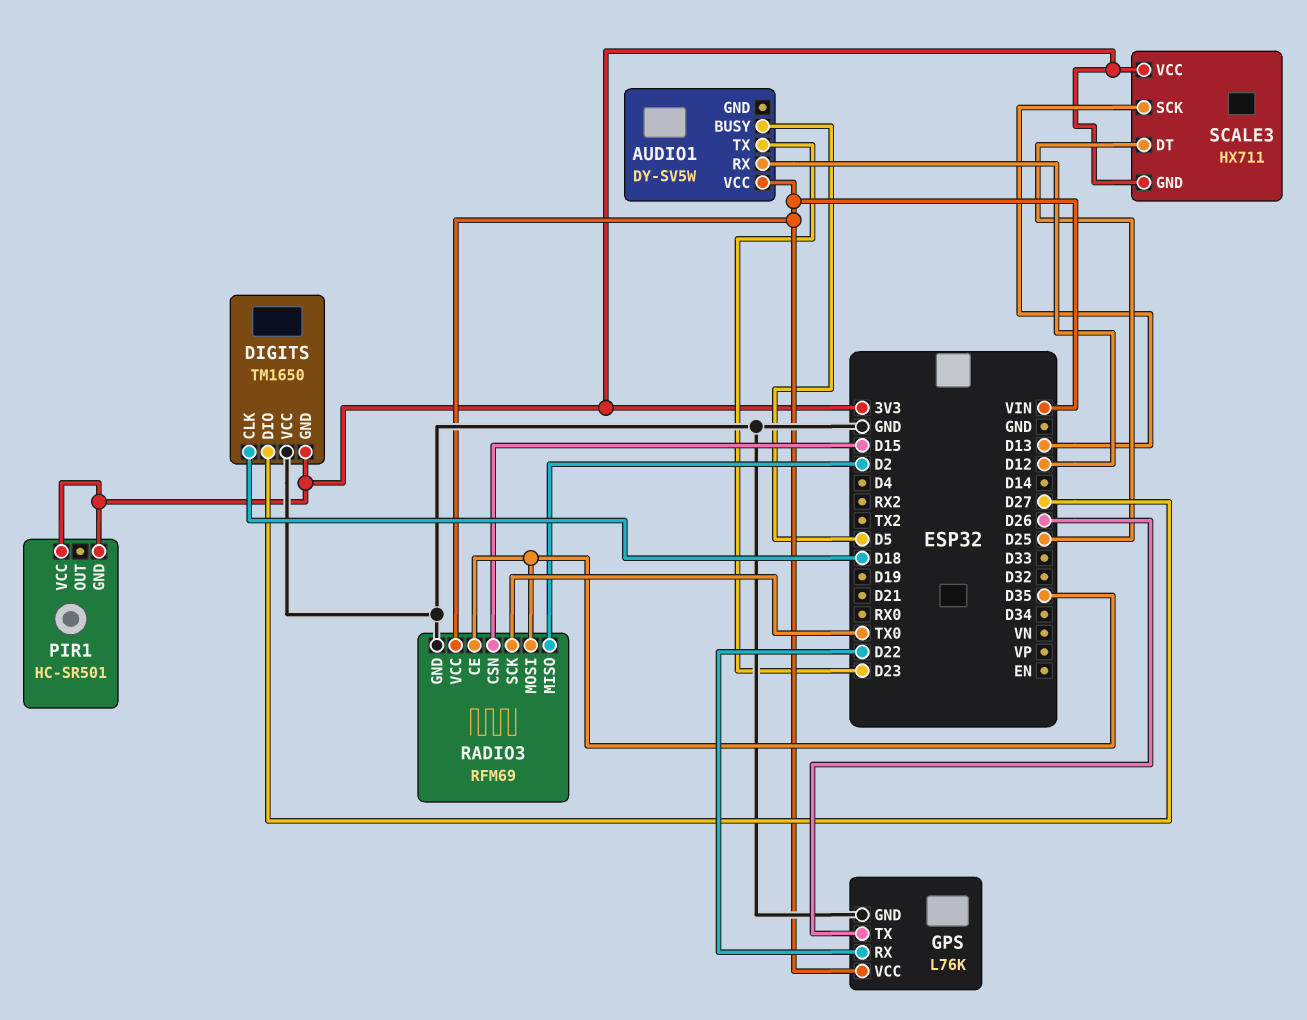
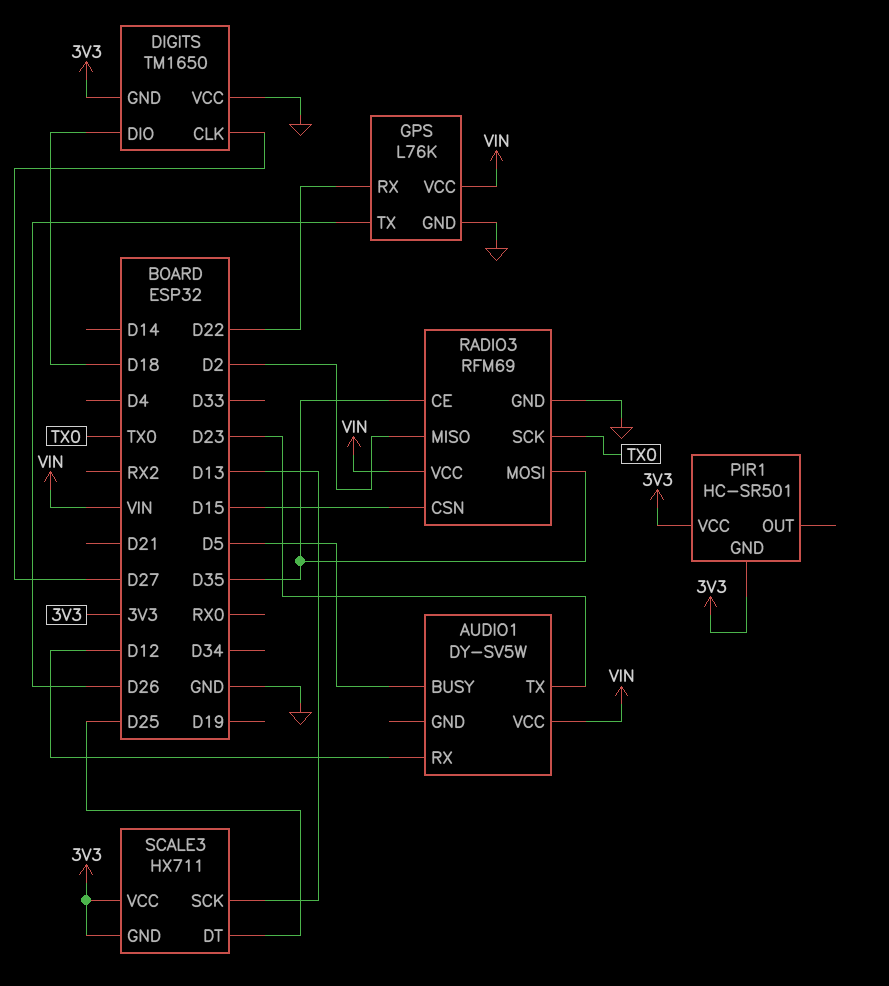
DIGITS pin CLK: D18 -> D27
DIGITS pin DIO: D27 -> D18

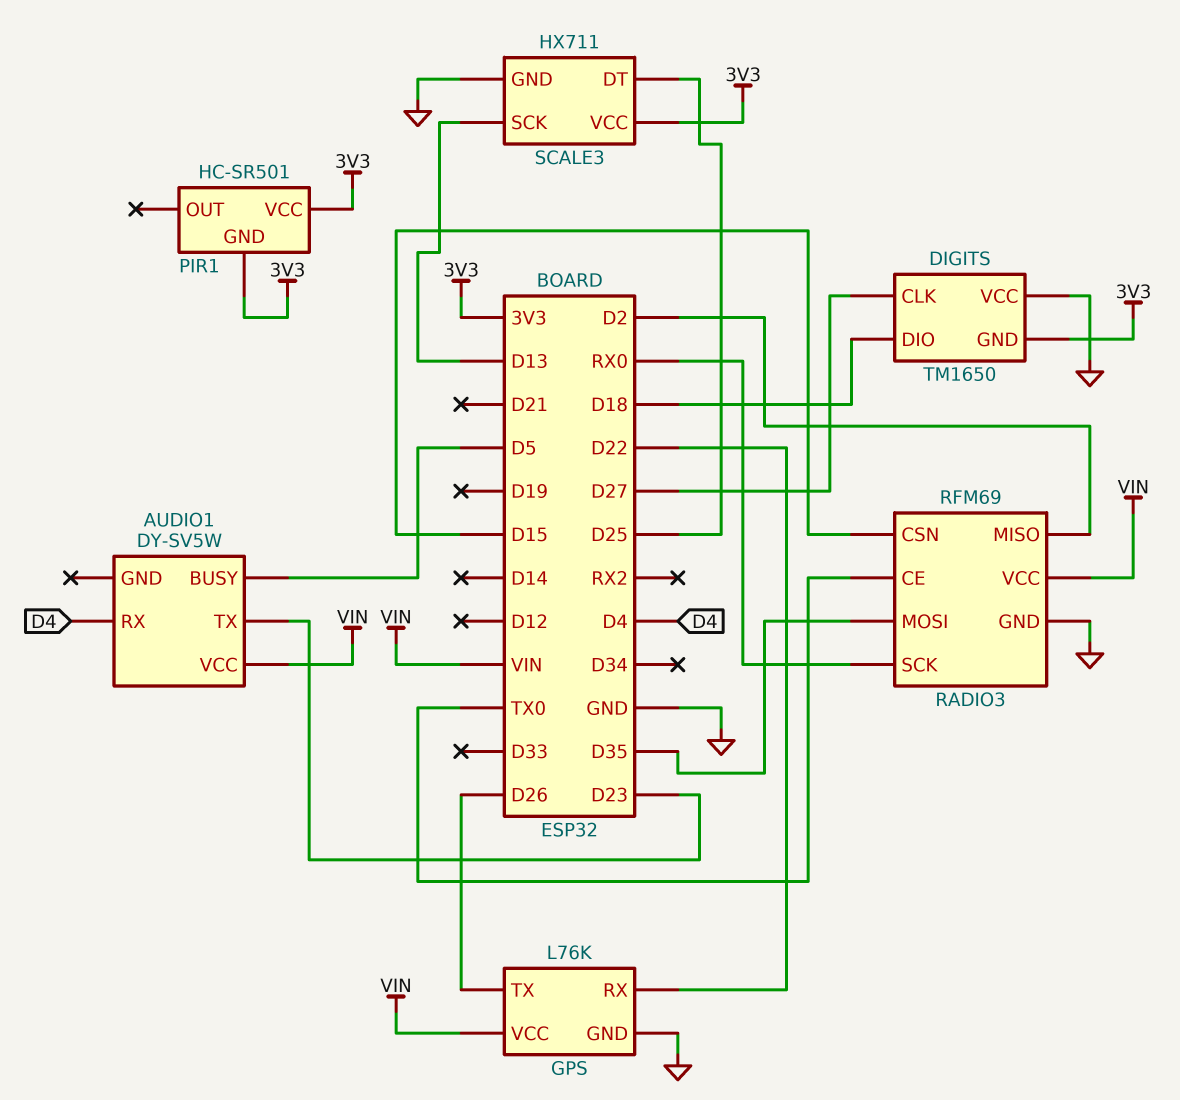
AUDIO1 pin RX: D12 -> D4
RADIO3 pin CE: D35 -> TX0
RADIO3 pin SCK: TX0 -> RX0
SCALE3 pin GND: 3V3 -> GND

